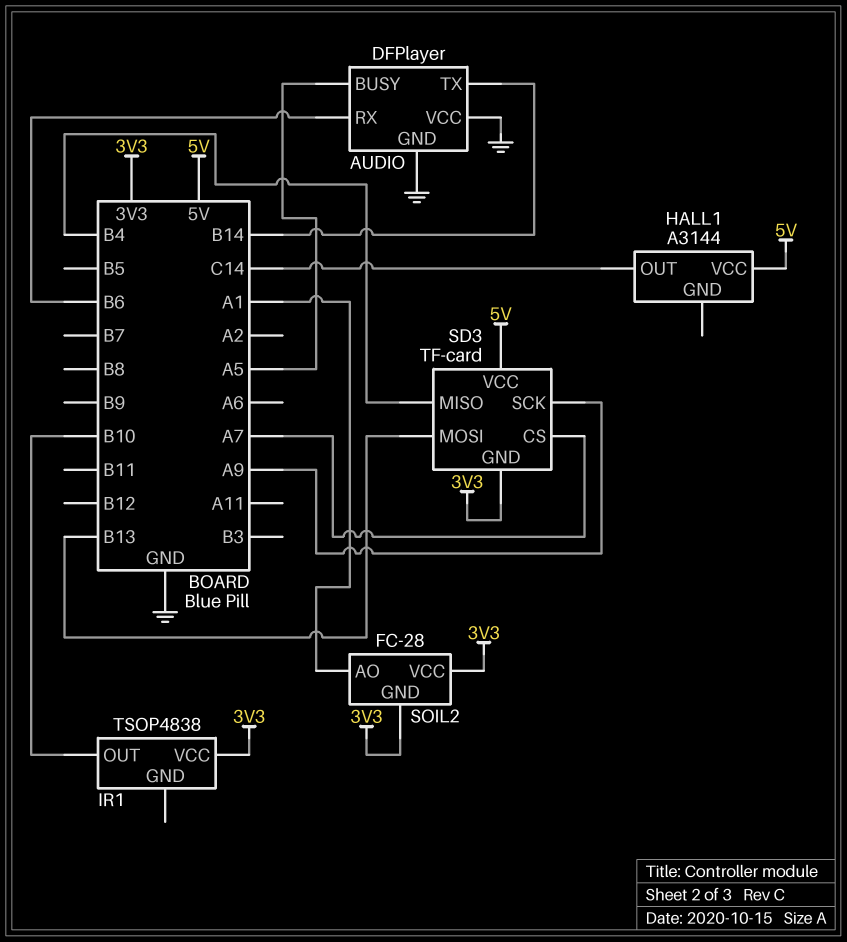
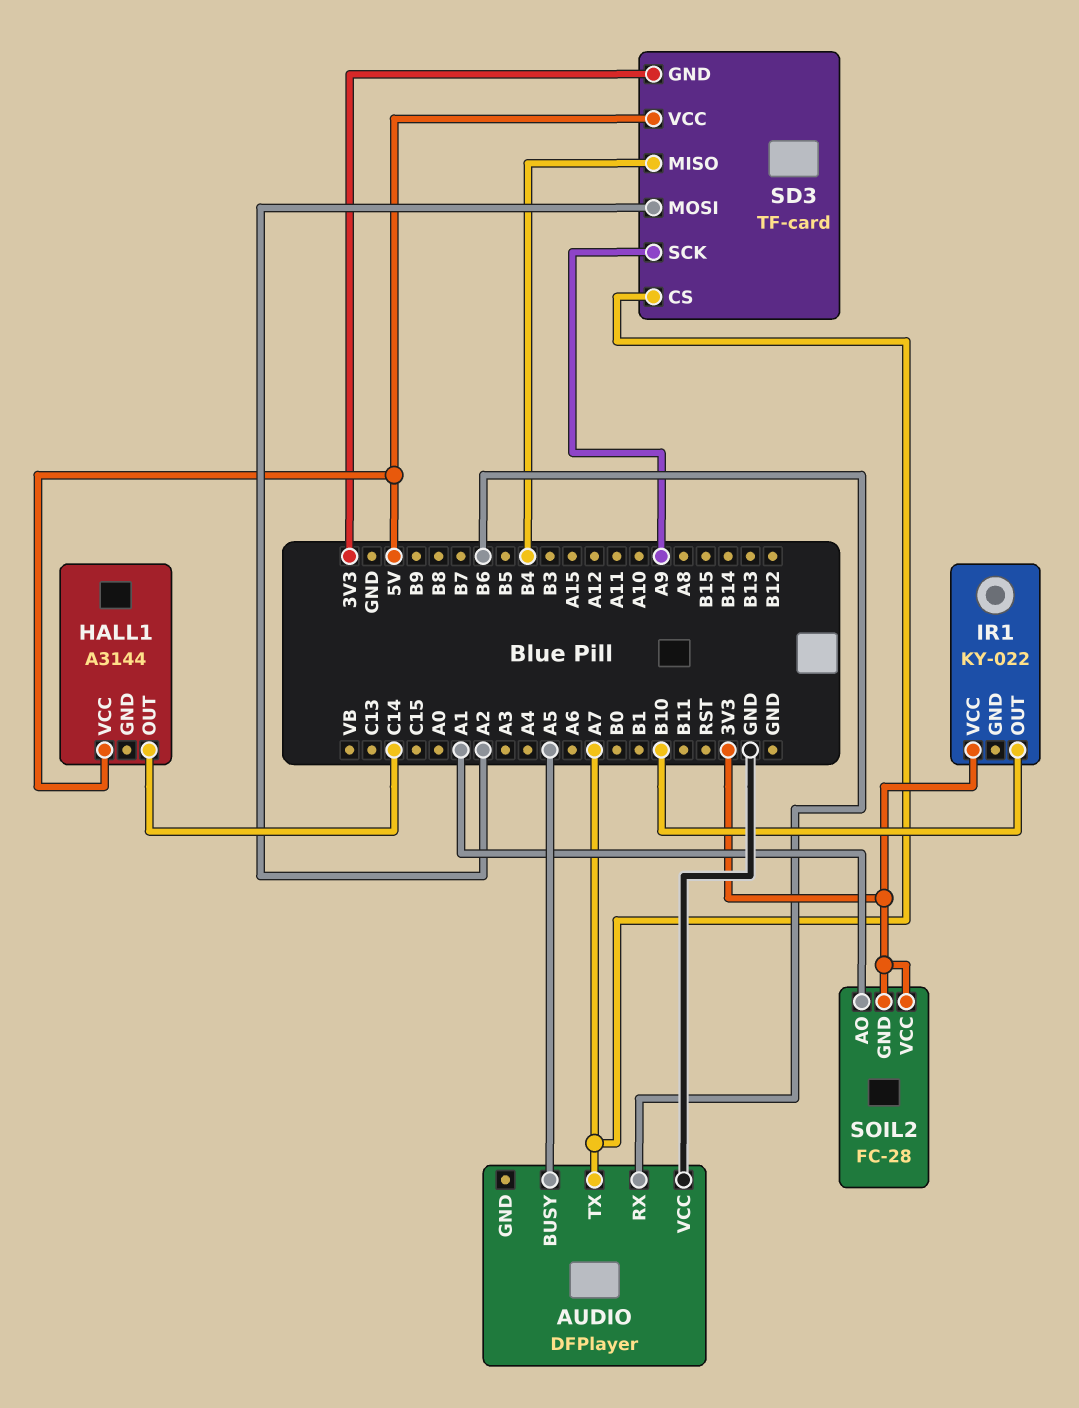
AUDIO pin GND: GND -> none
AUDIO pin TX: B14 -> A7
IR1: TSOP4838 -> KY-022
SD3 pin MOSI: B13 -> A2

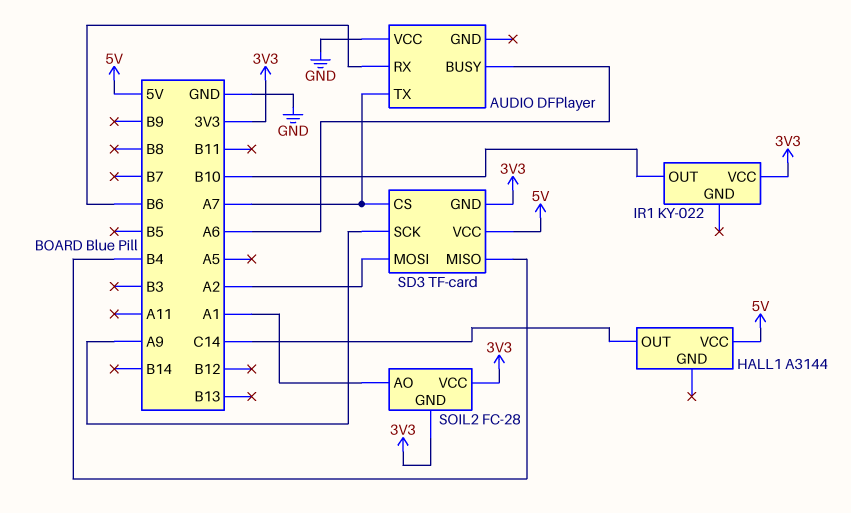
AUDIO pin BUSY: A5 -> A6

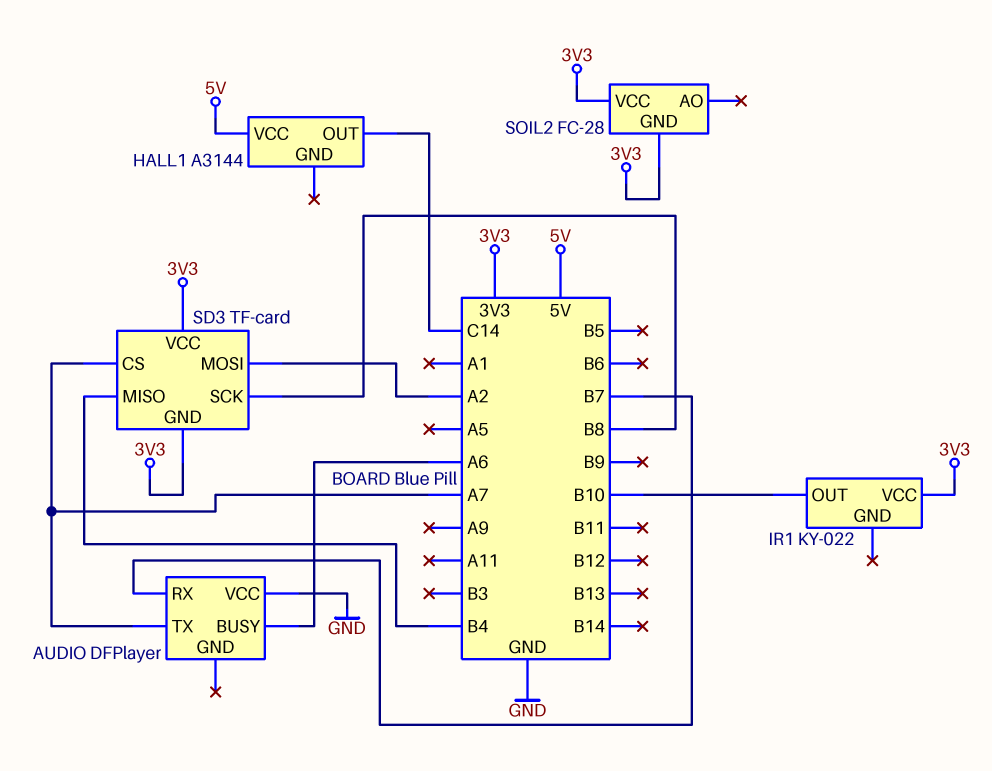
AUDIO pin RX: B6 -> B7
SD3 pin SCK: A9 -> B8
SD3 pin VCC: 5V -> 3V3
SOIL2 pin AO: A1 -> none

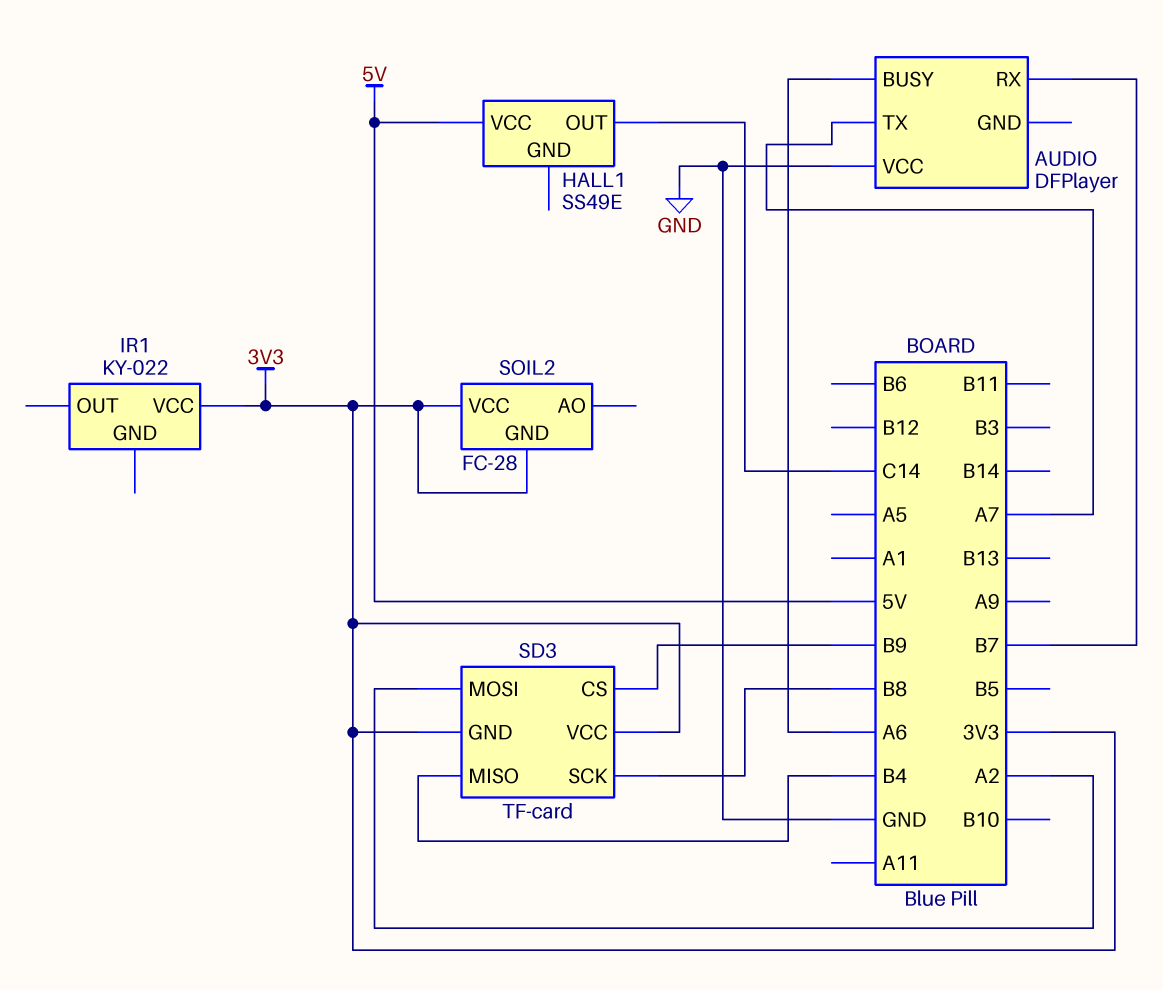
HALL1: A3144 -> SS49E
IR1 pin OUT: B10 -> none
SD3 pin CS: A7 -> B9

